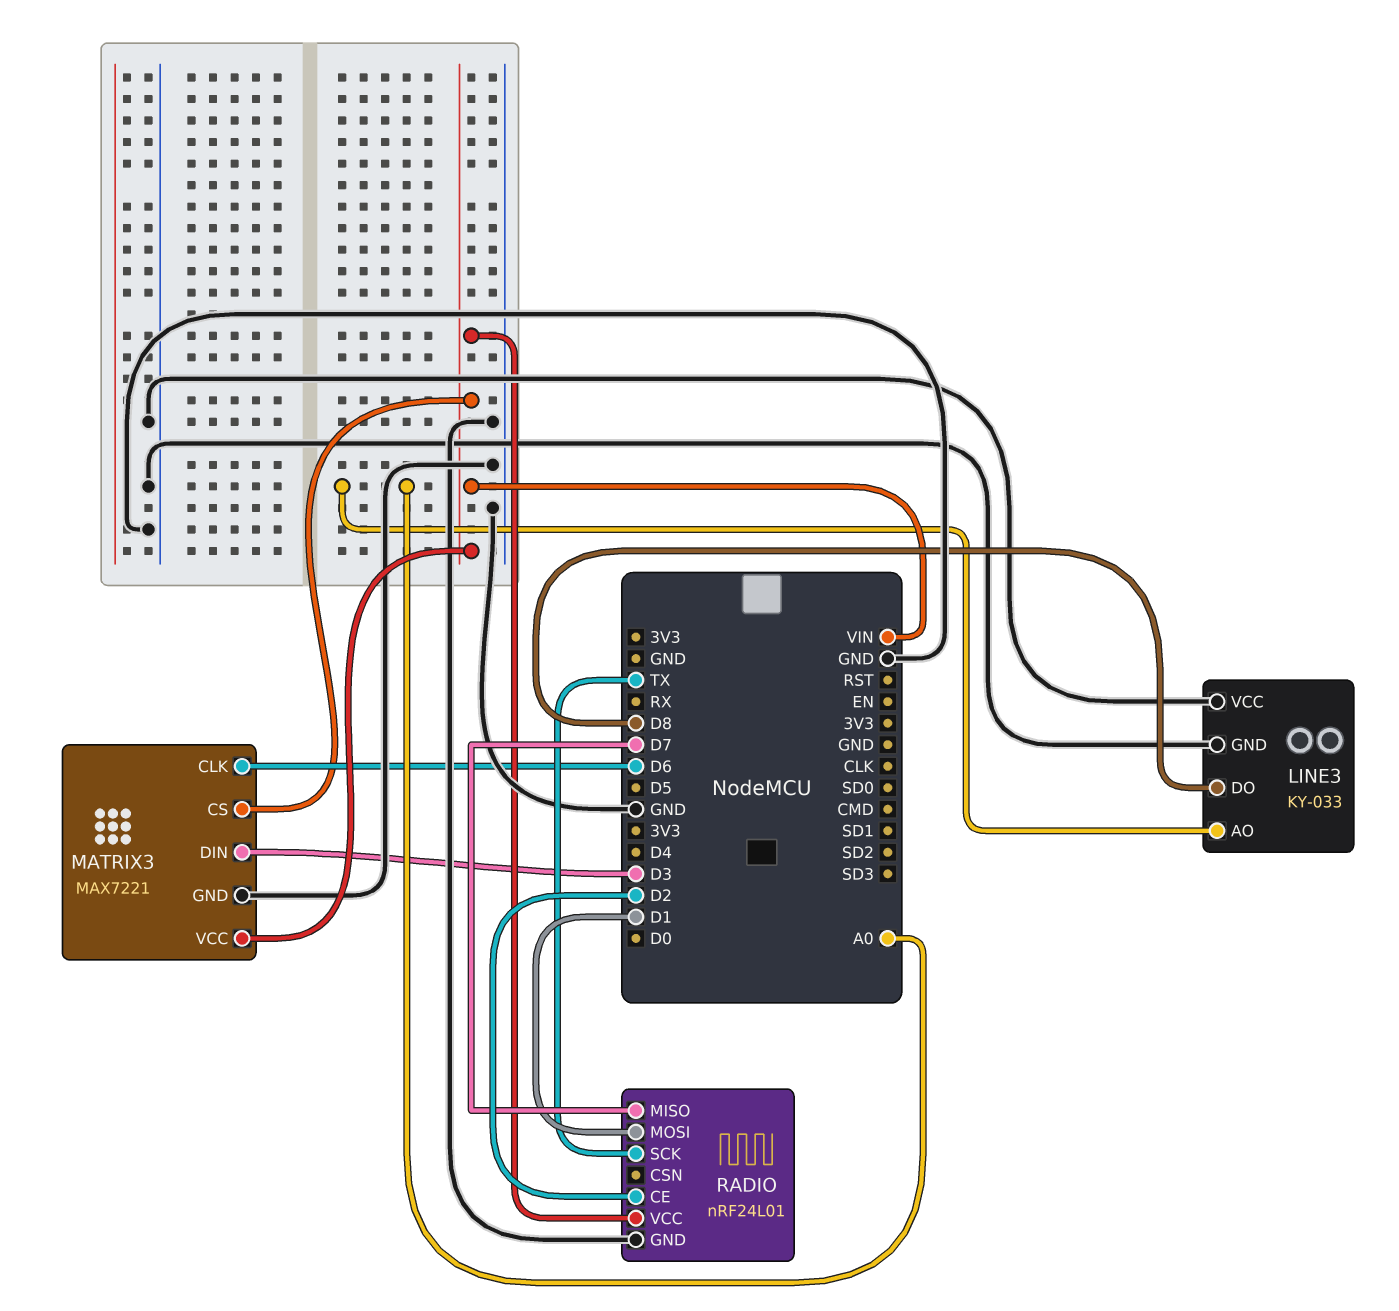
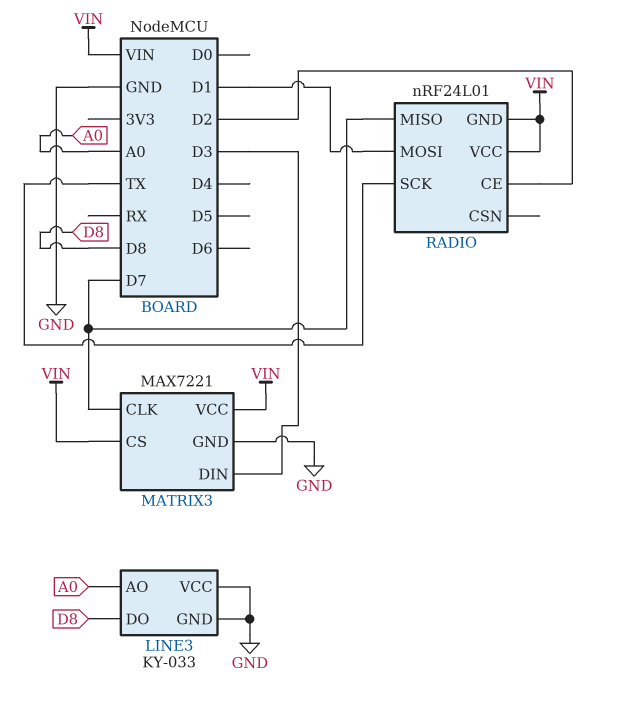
MATRIX3 pin CLK: D6 -> D7
RADIO pin GND: GND -> VIN

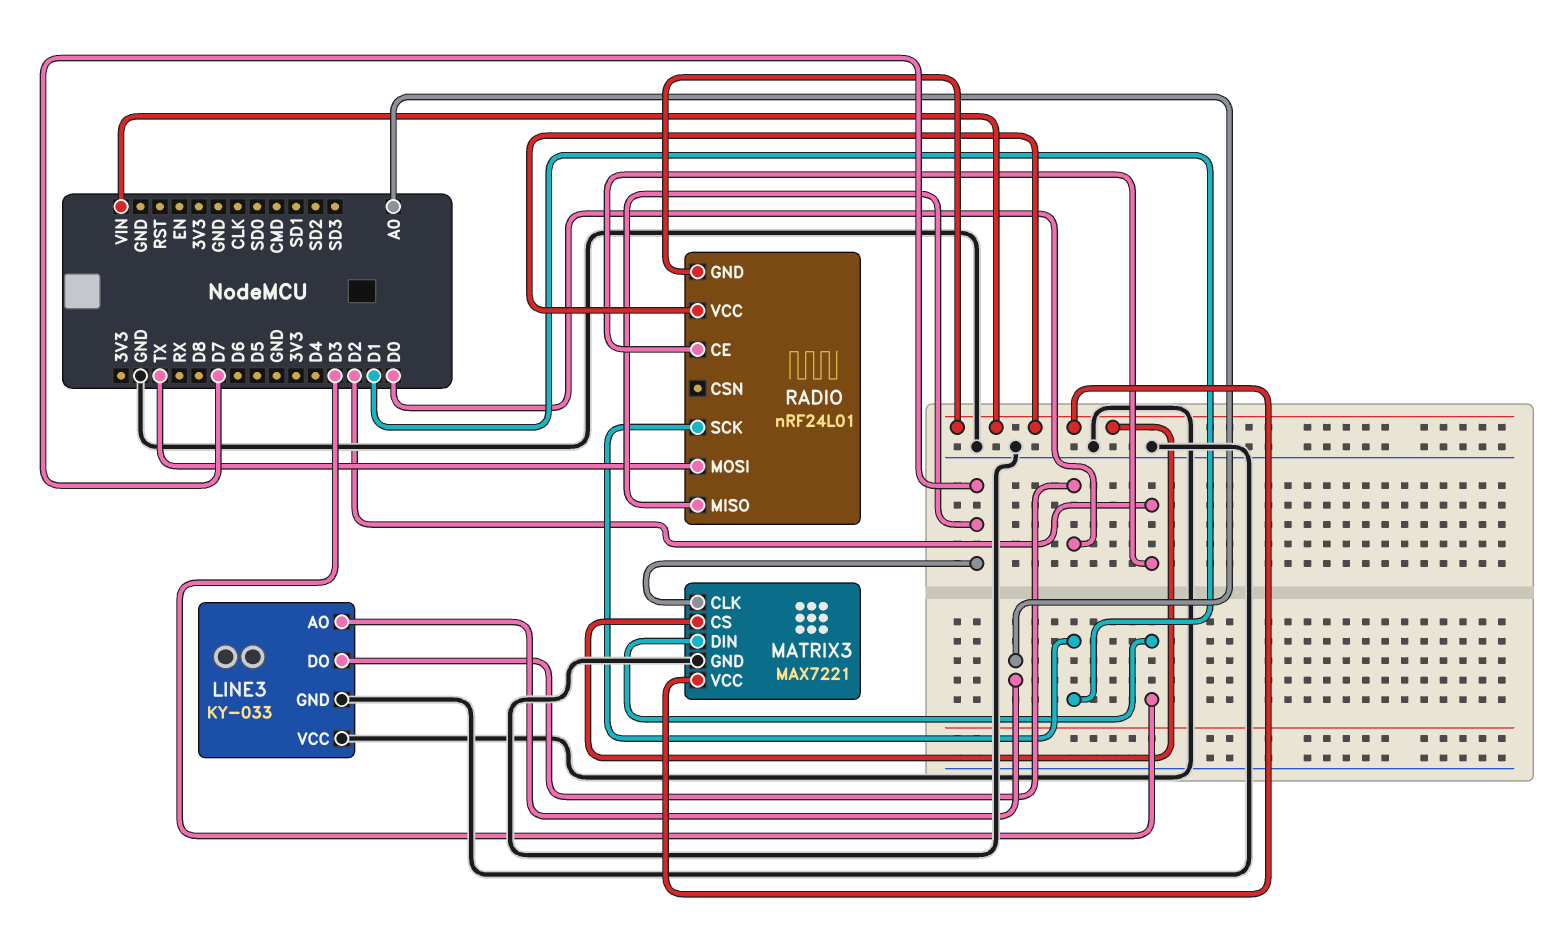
LINE3 pin DO: D8 -> D0
RADIO pin MOSI: D1 -> TX
RADIO pin SCK: TX -> D1

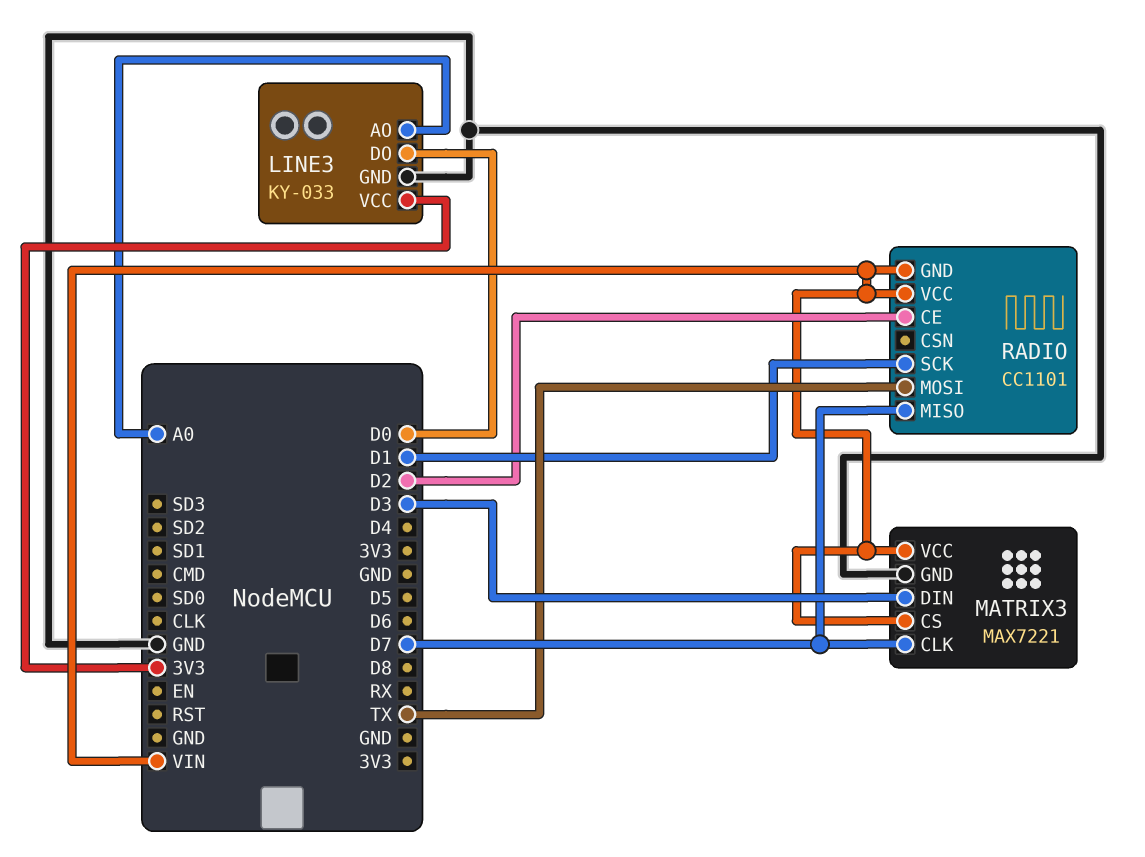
LINE3 pin VCC: GND -> 3V3
RADIO: nRF24L01 -> CC1101

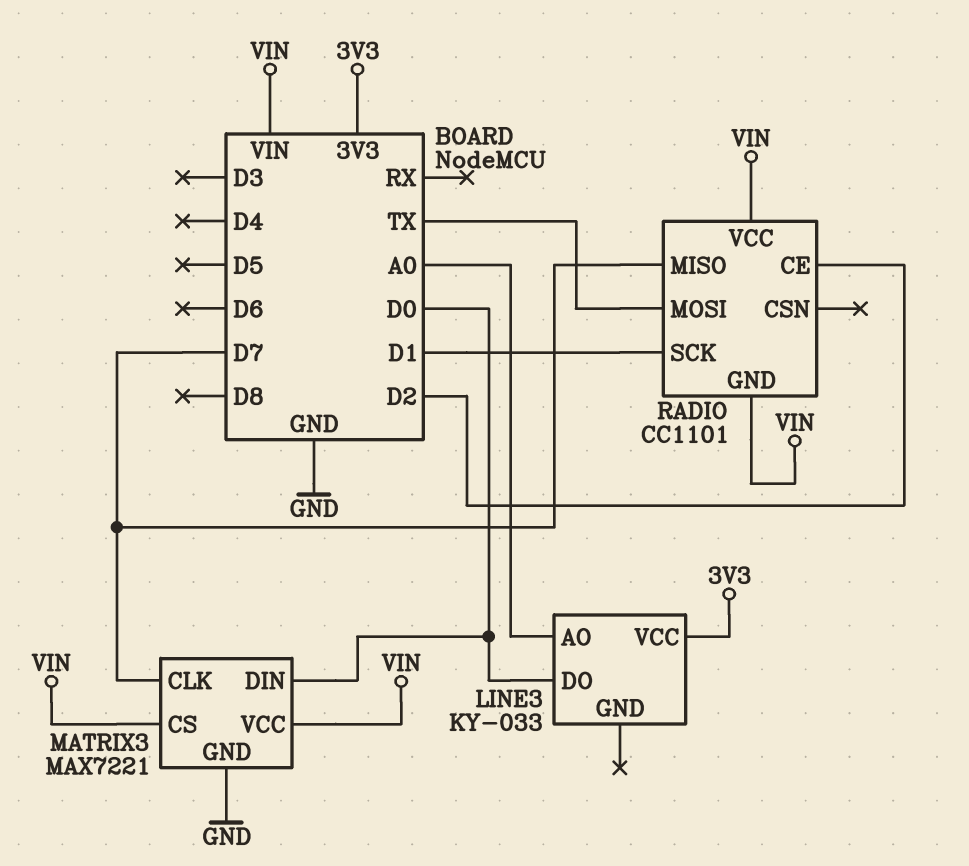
LINE3 pin GND: GND -> none
MATRIX3 pin DIN: D3 -> D0

